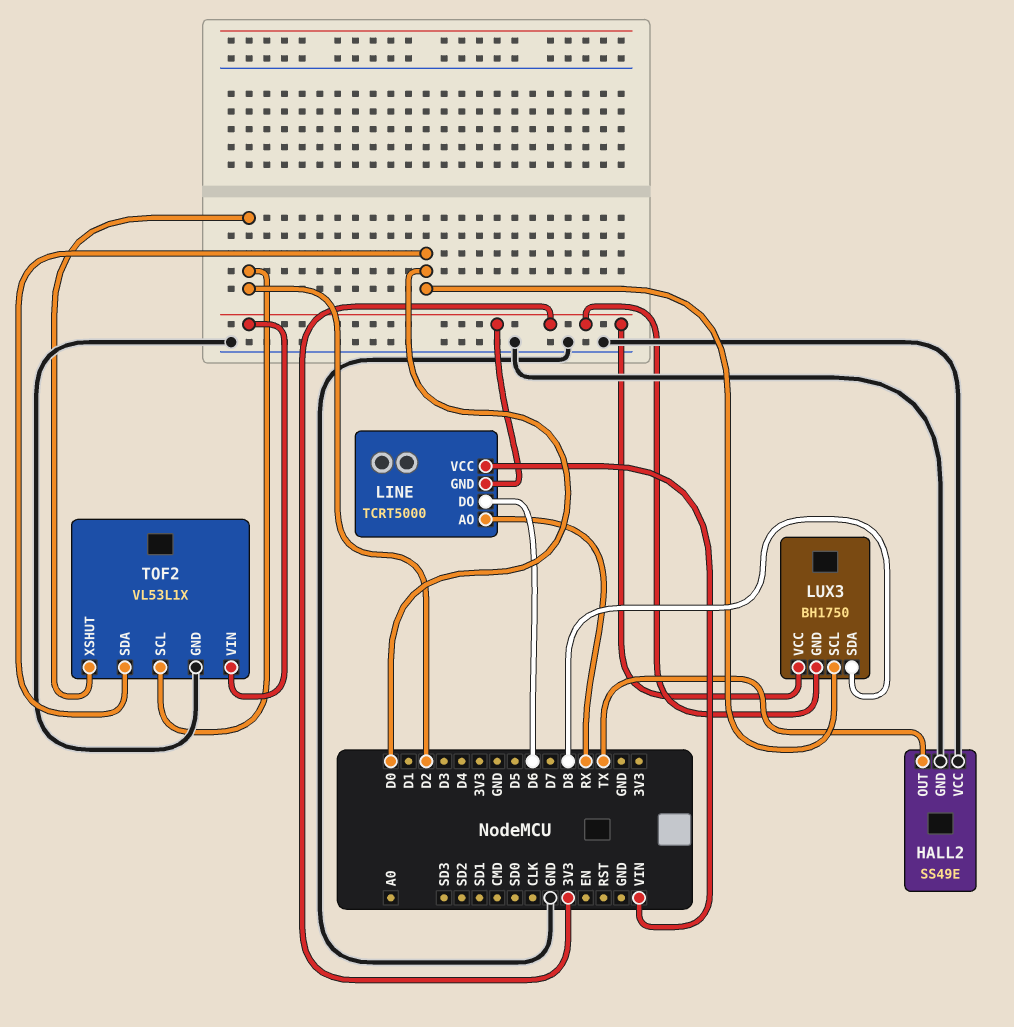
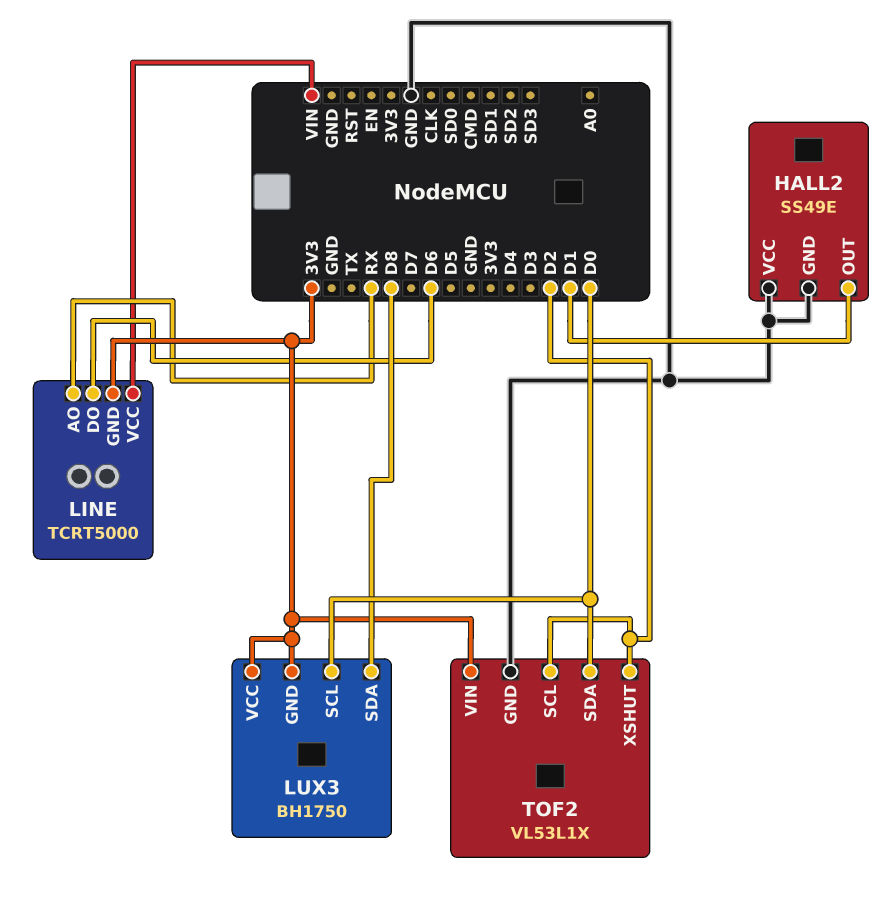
HALL2 pin OUT: TX -> D1

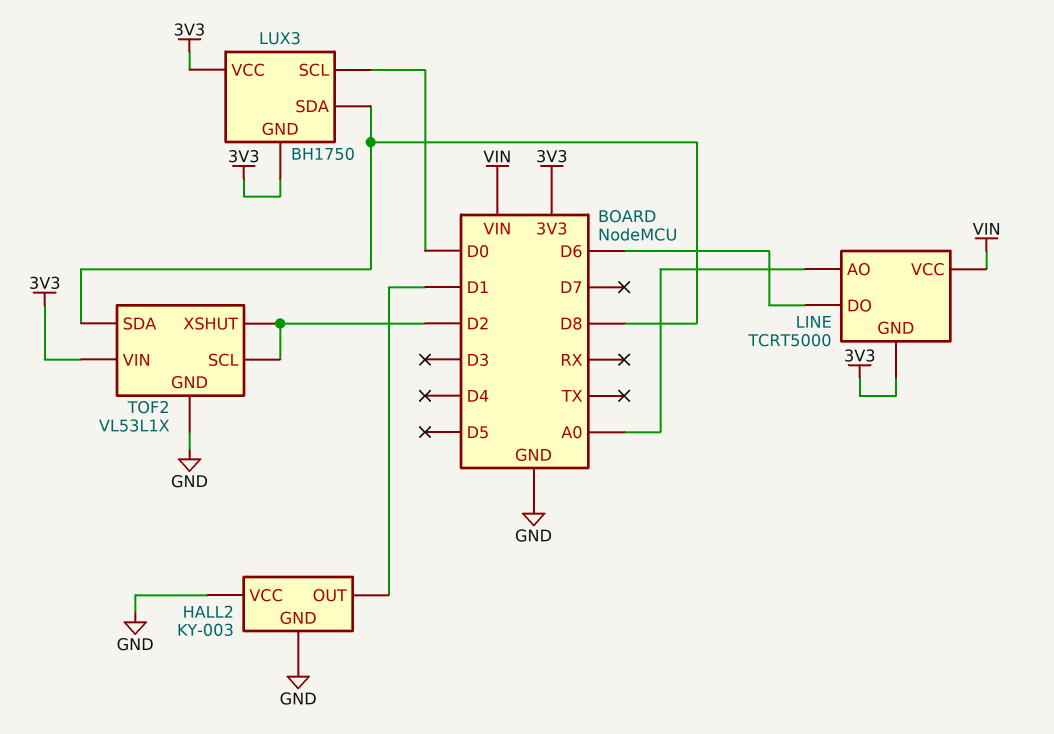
HALL2: SS49E -> KY-003
LINE pin AO: RX -> A0
TOF2 pin SDA: D0 -> D8

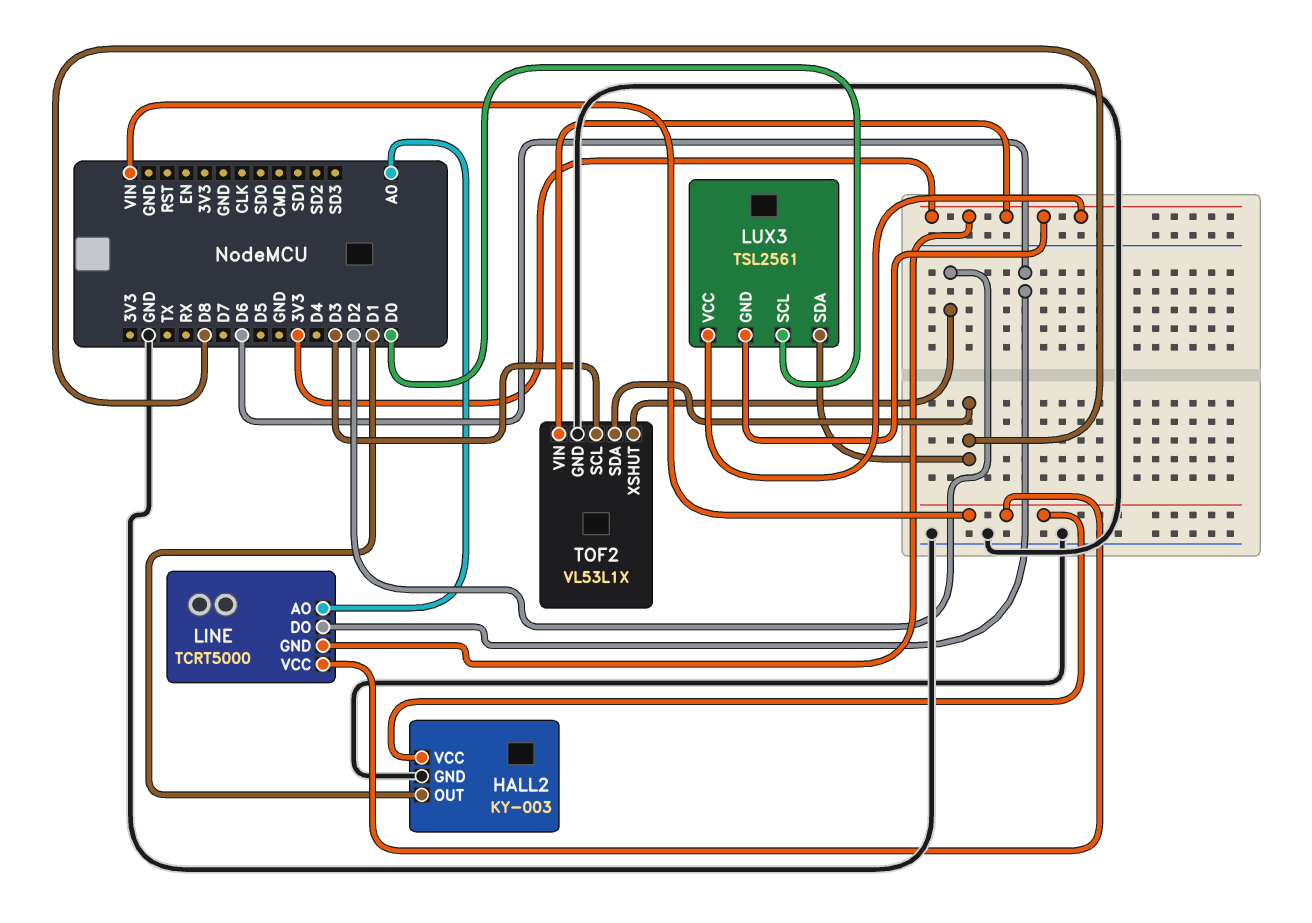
HALL2 pin VCC: GND -> VIN
LUX3: BH1750 -> TSL2561
TOF2 pin SCL: D2 -> D3

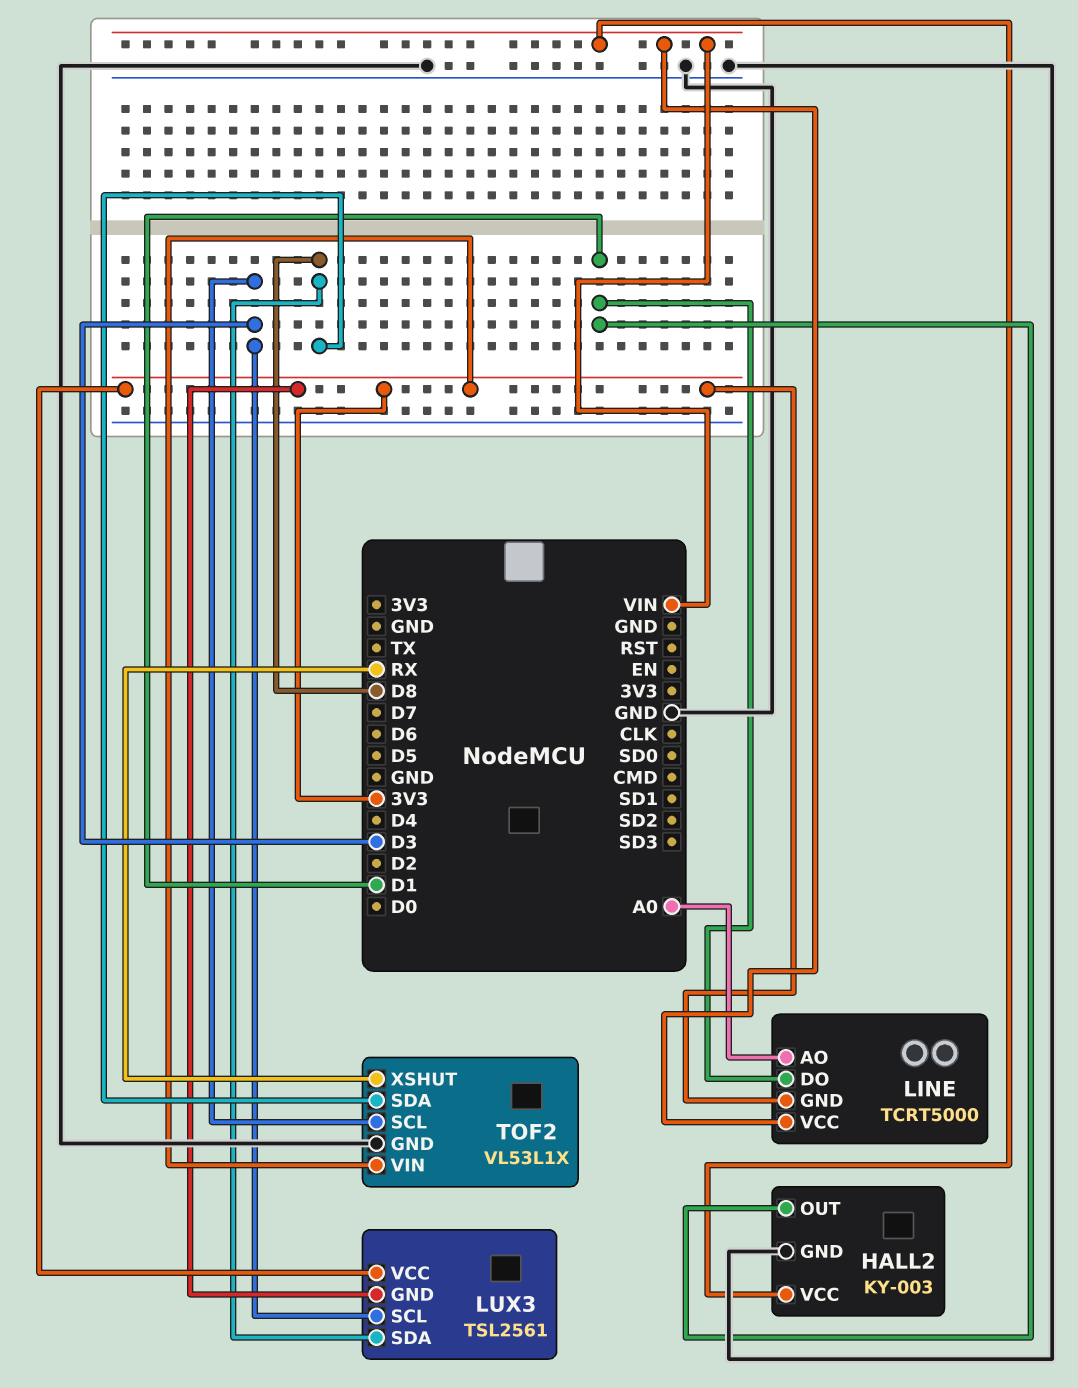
LINE pin DO: D6 -> D1
LUX3 pin SCL: D0 -> D3
TOF2 pin XSHUT: D2 -> RX

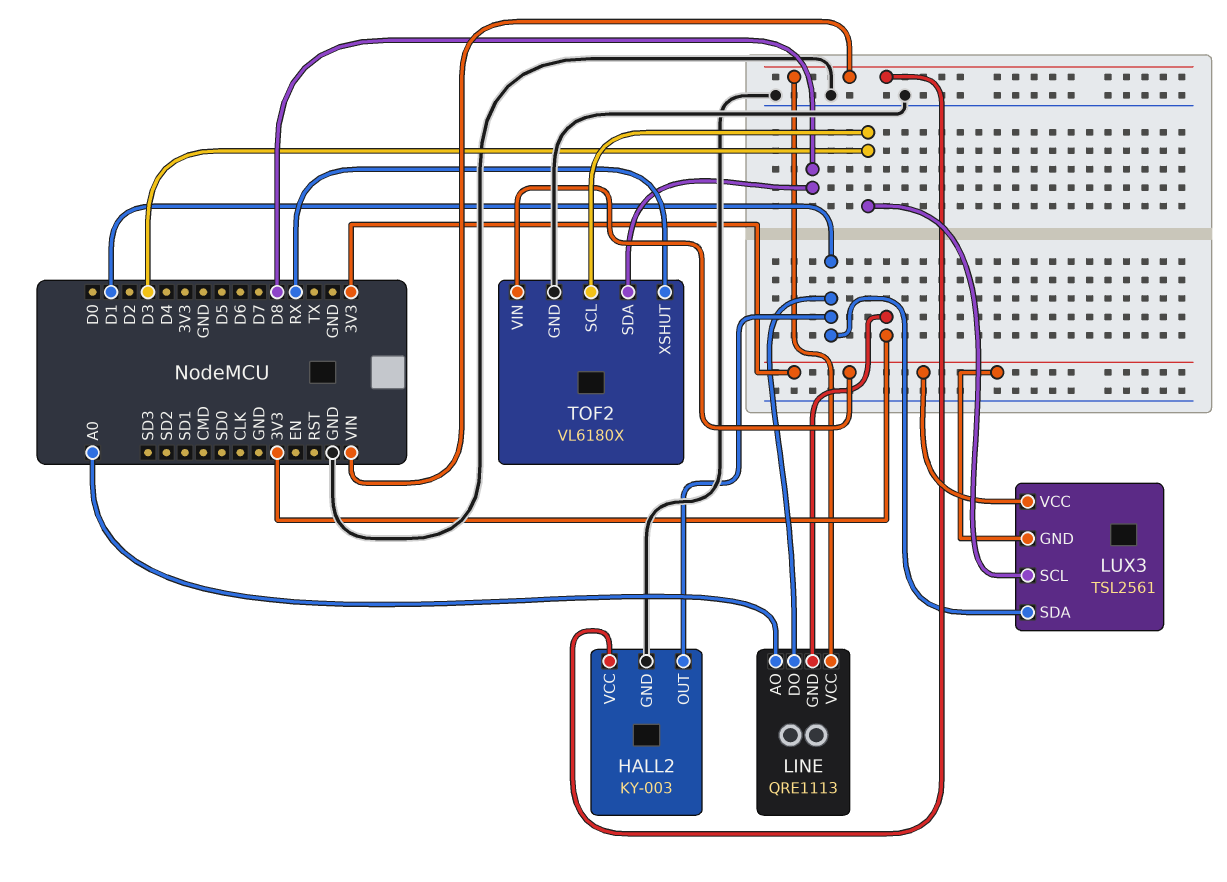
LINE: TCRT5000 -> QRE1113
LUX3 pin SDA: D8 -> D1
TOF2: VL53L1X -> VL6180X

